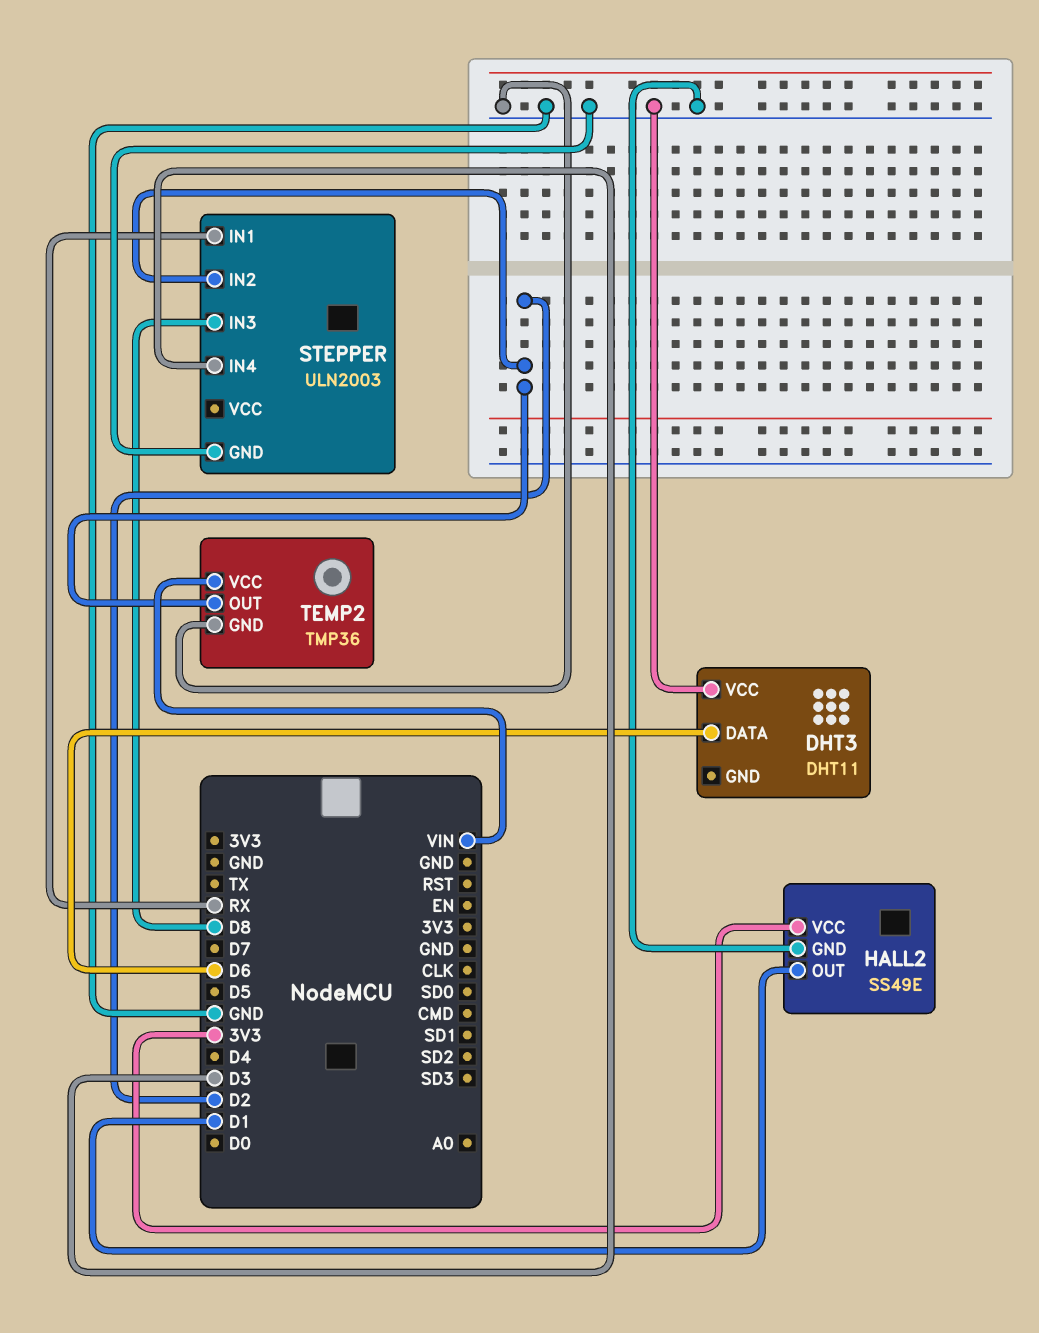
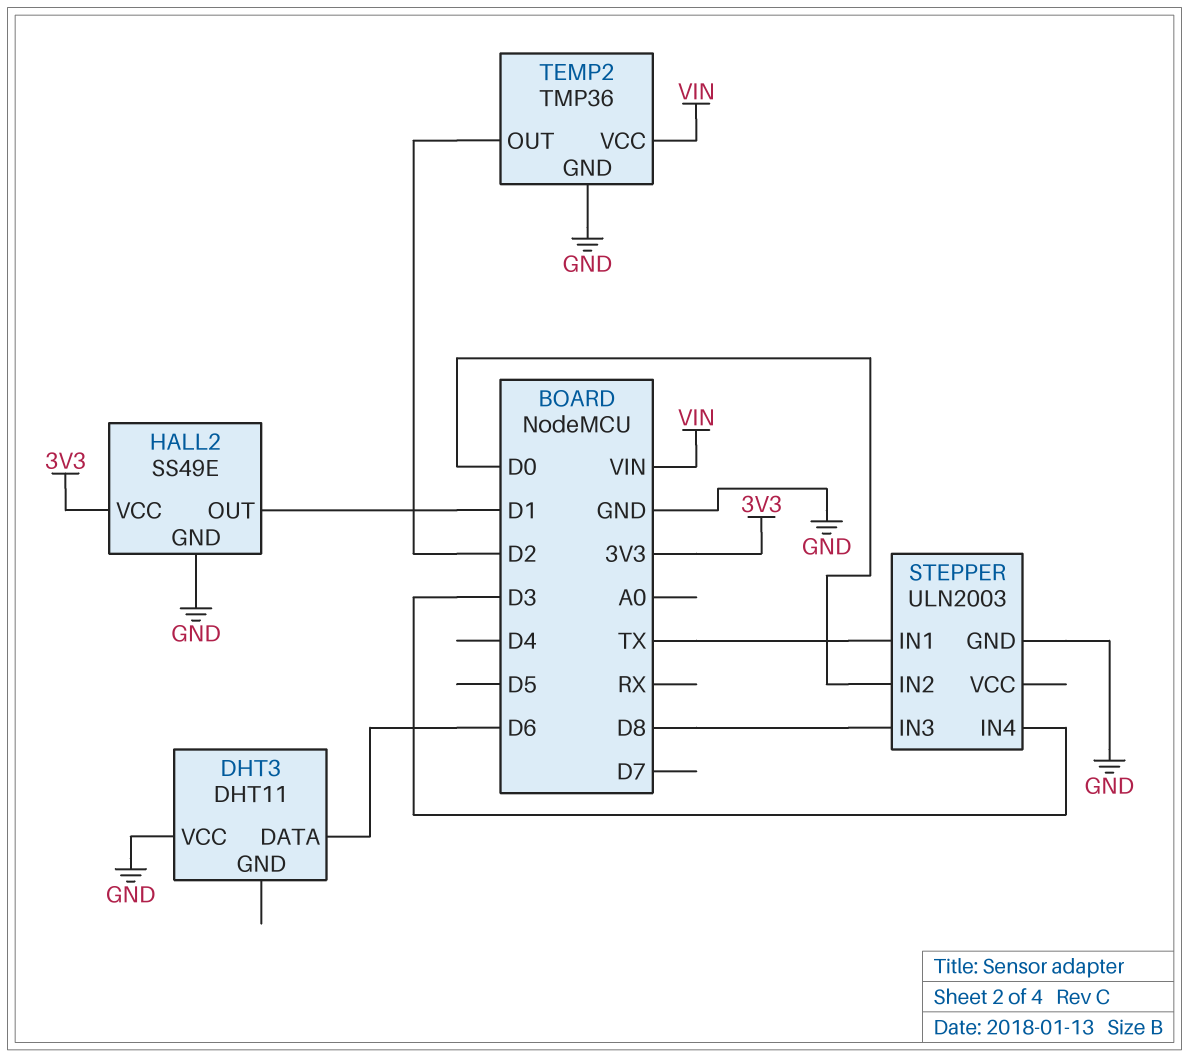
STEPPER pin IN1: RX -> TX
STEPPER pin IN2: D2 -> D0

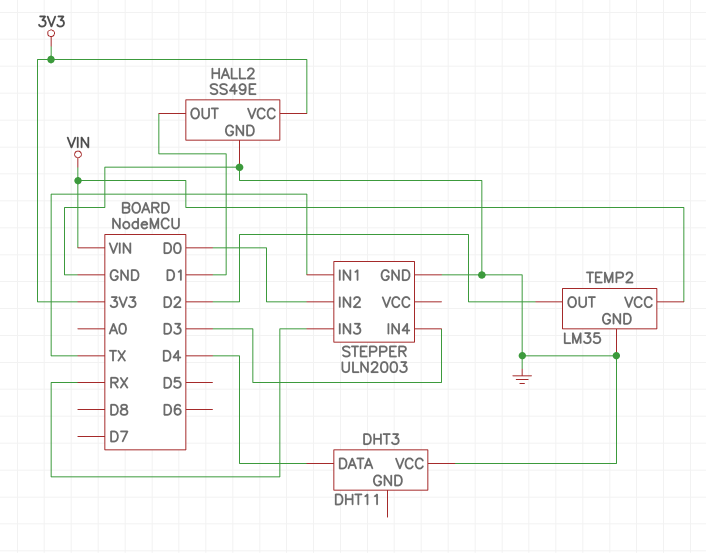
DHT3 pin DATA: D6 -> D4
STEPPER pin IN3: D8 -> RX
TEMP2: TMP36 -> LM35

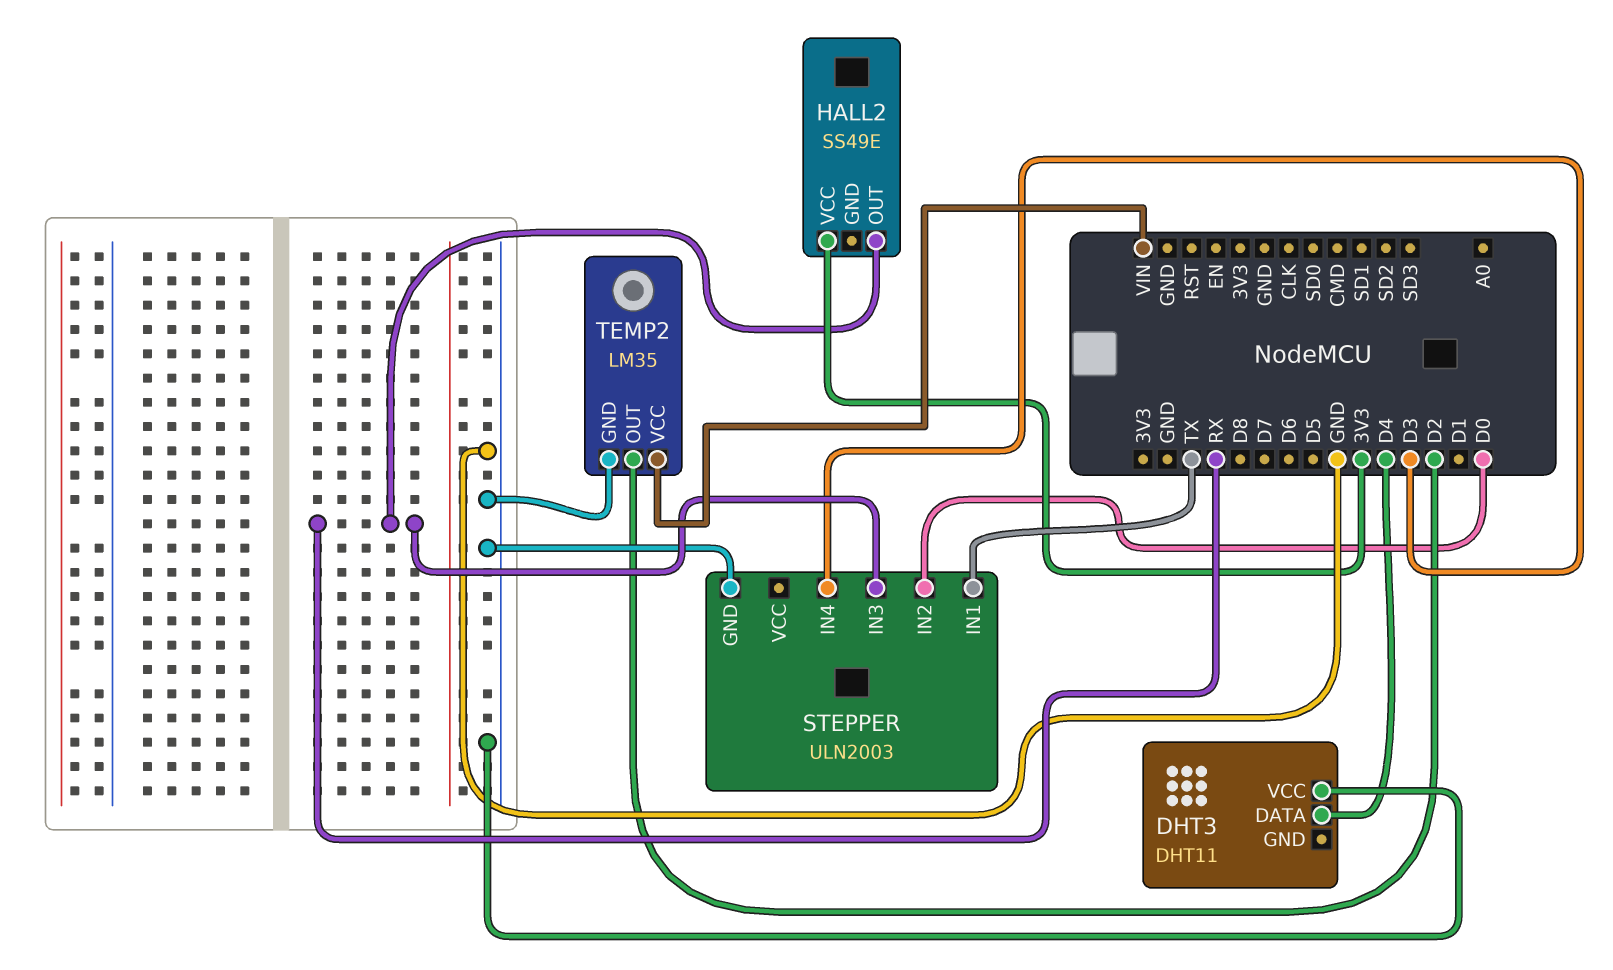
HALL2 pin GND: GND -> none
HALL2 pin OUT: D1 -> RX

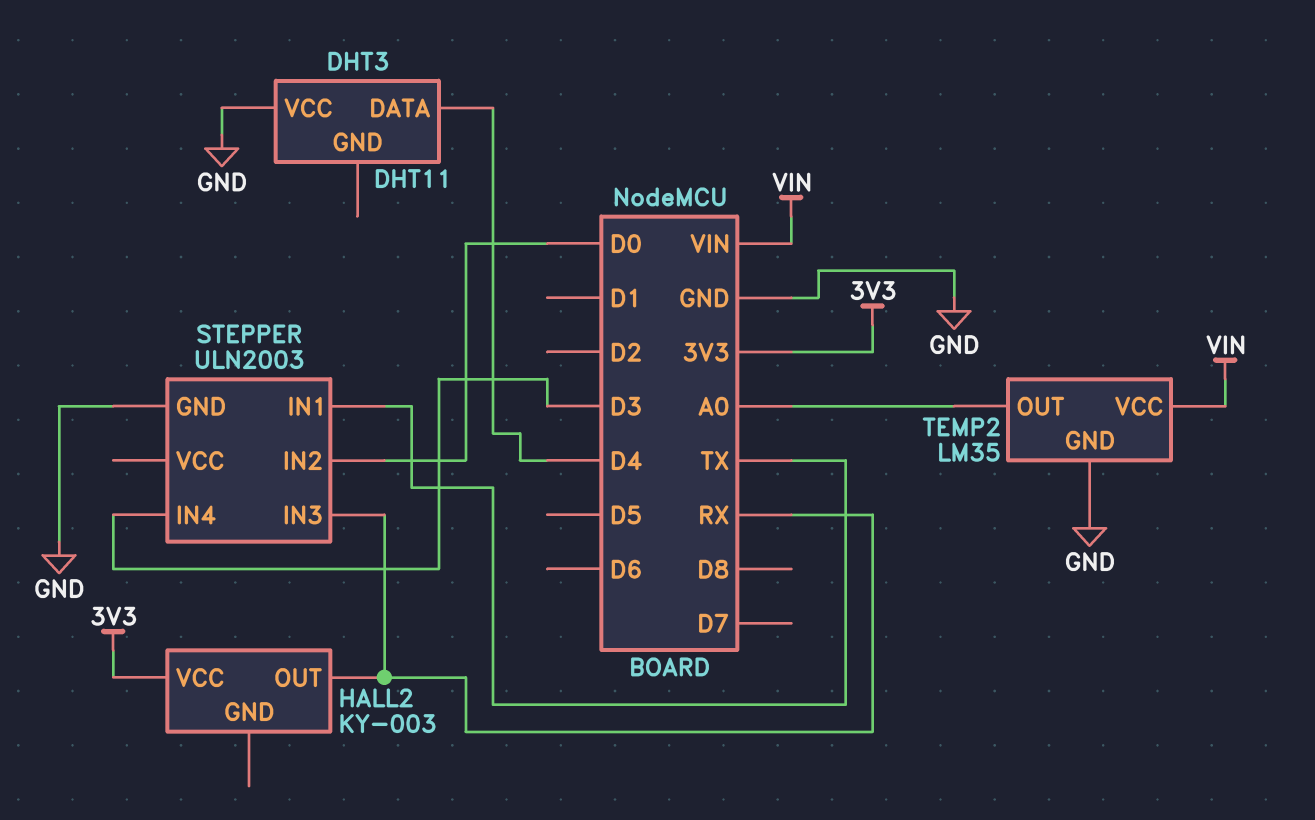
HALL2: SS49E -> KY-003
TEMP2 pin OUT: D2 -> A0

